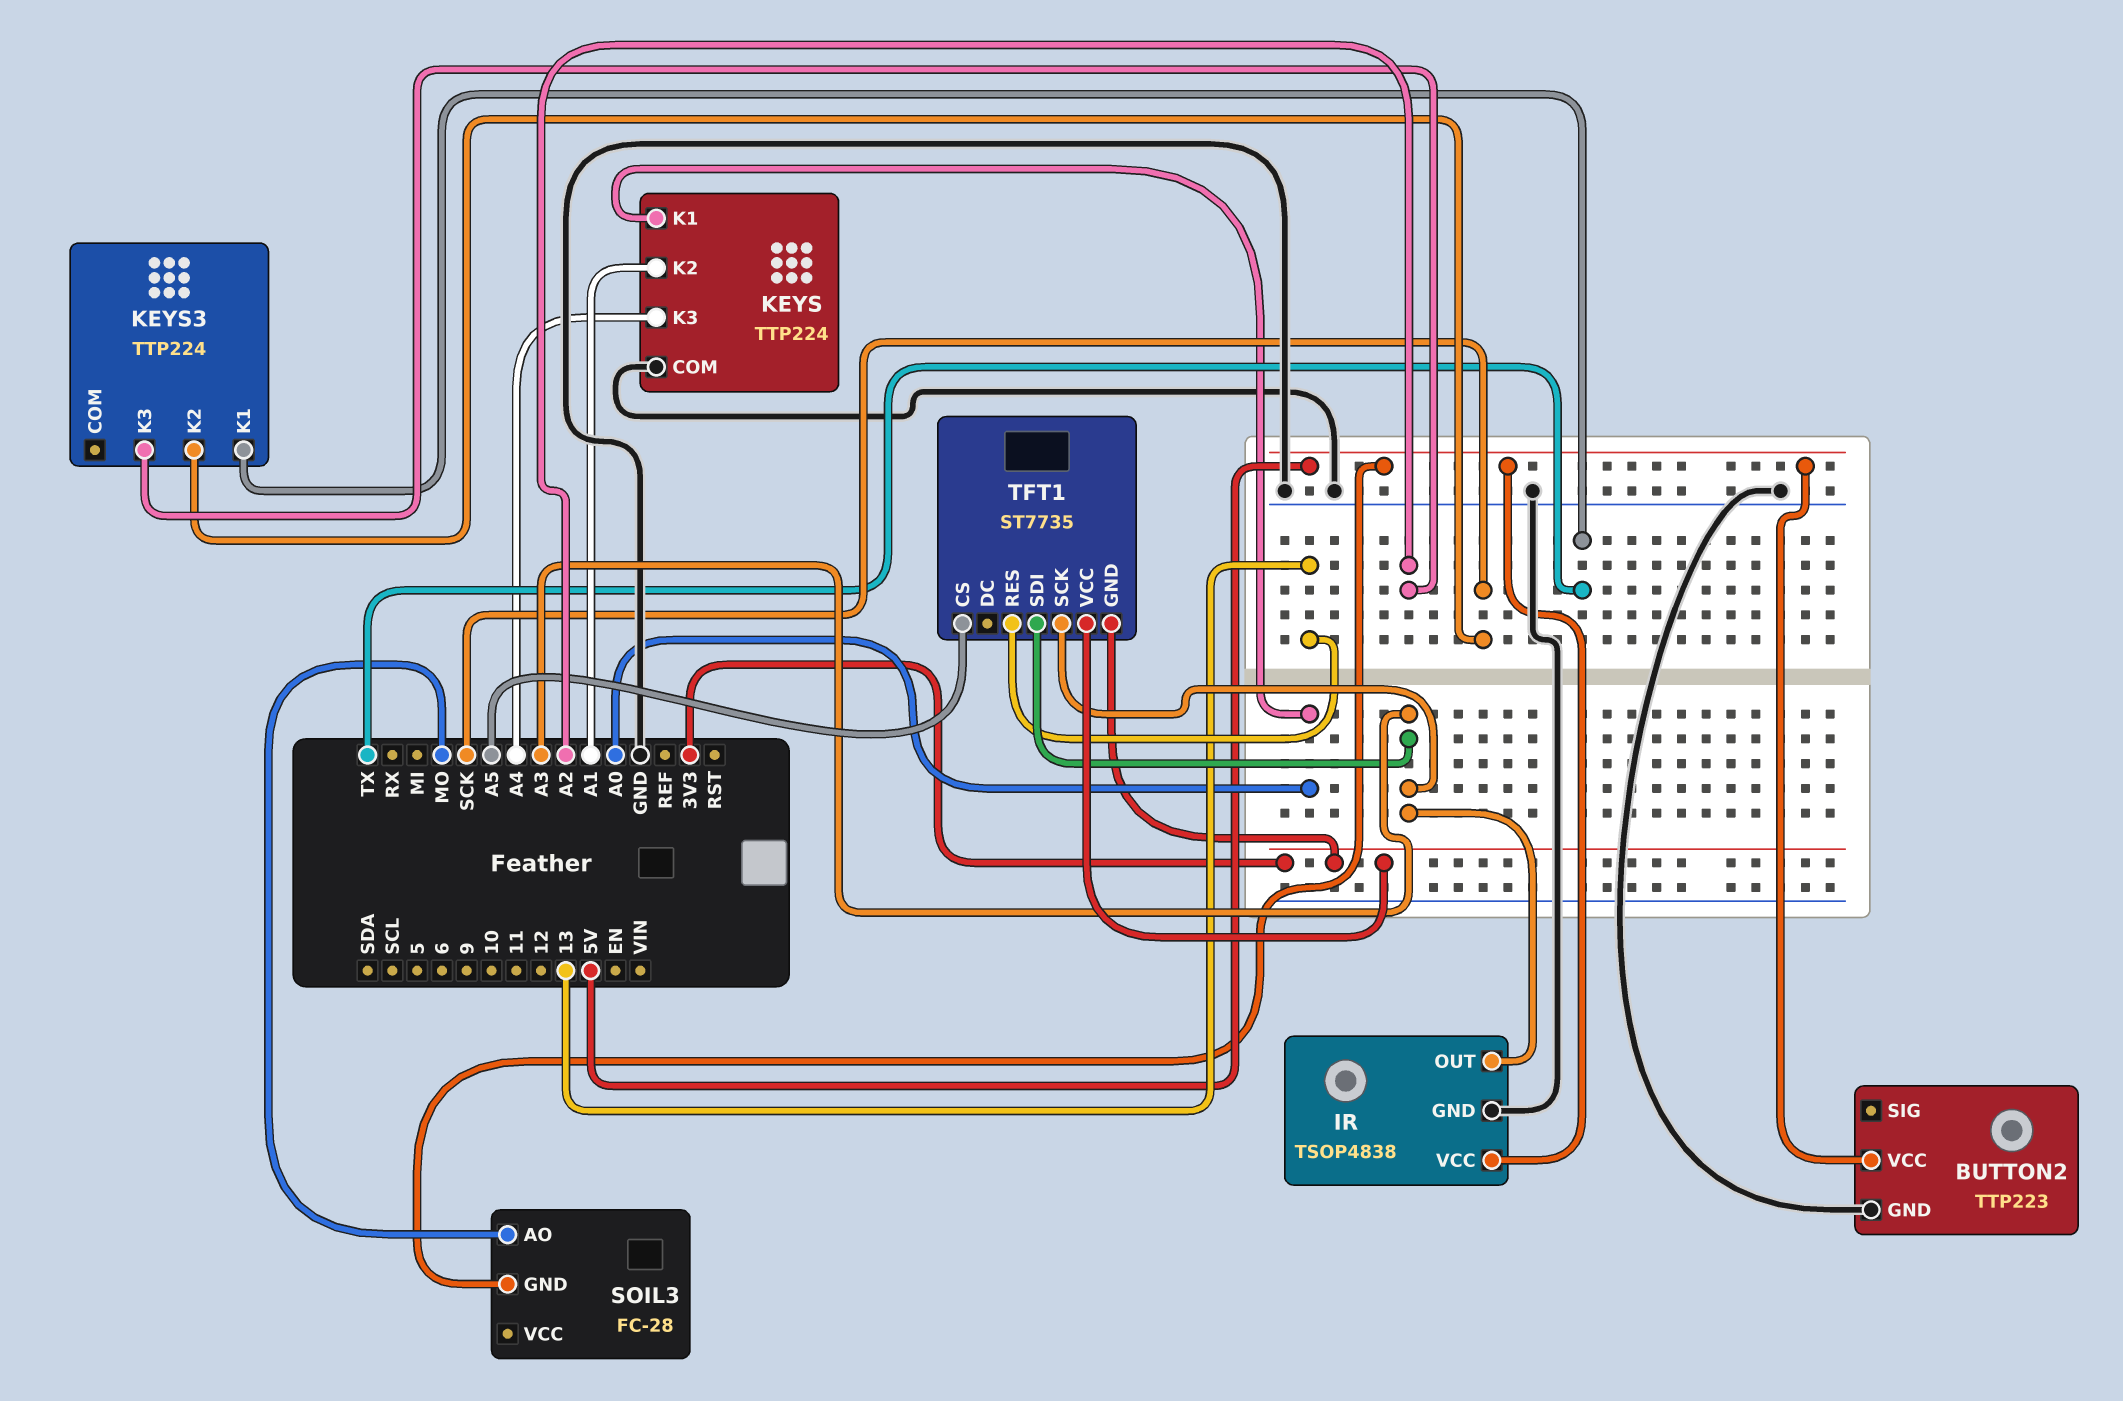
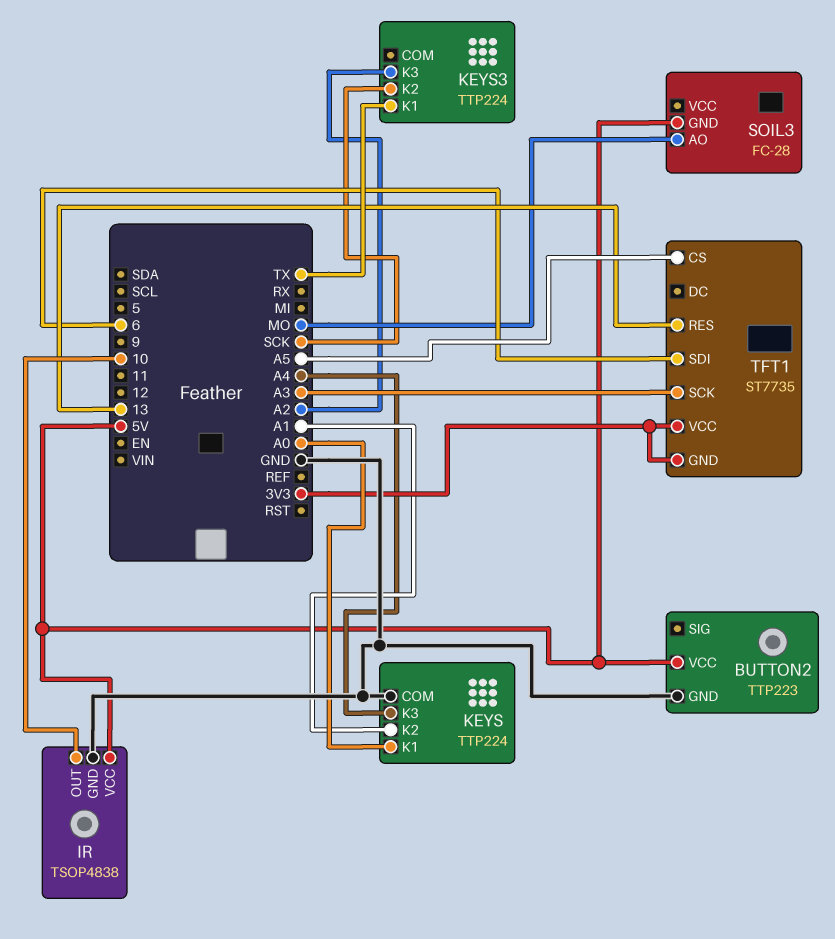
IR pin OUT: A3 -> 10
TFT1 pin SDI: A3 -> 6

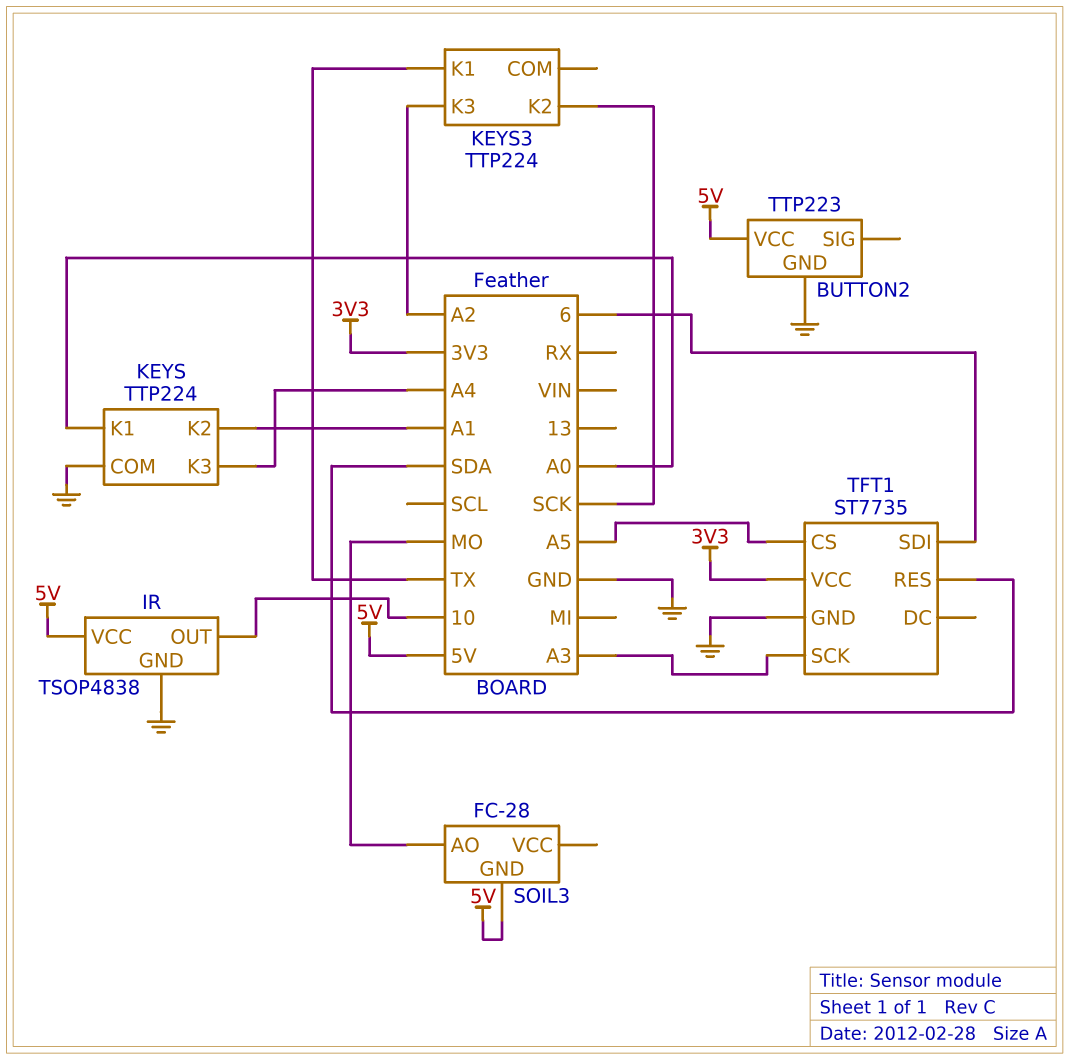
TFT1 pin GND: 3V3 -> GND
TFT1 pin RES: 13 -> SDA

